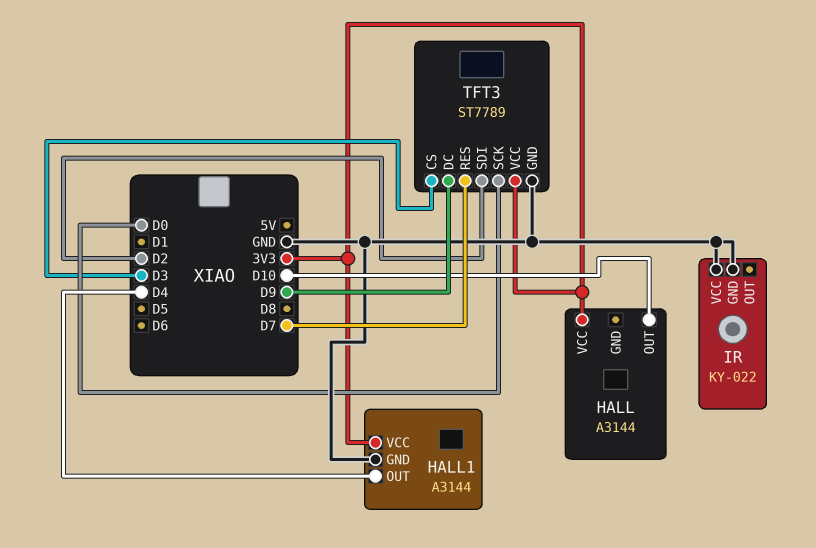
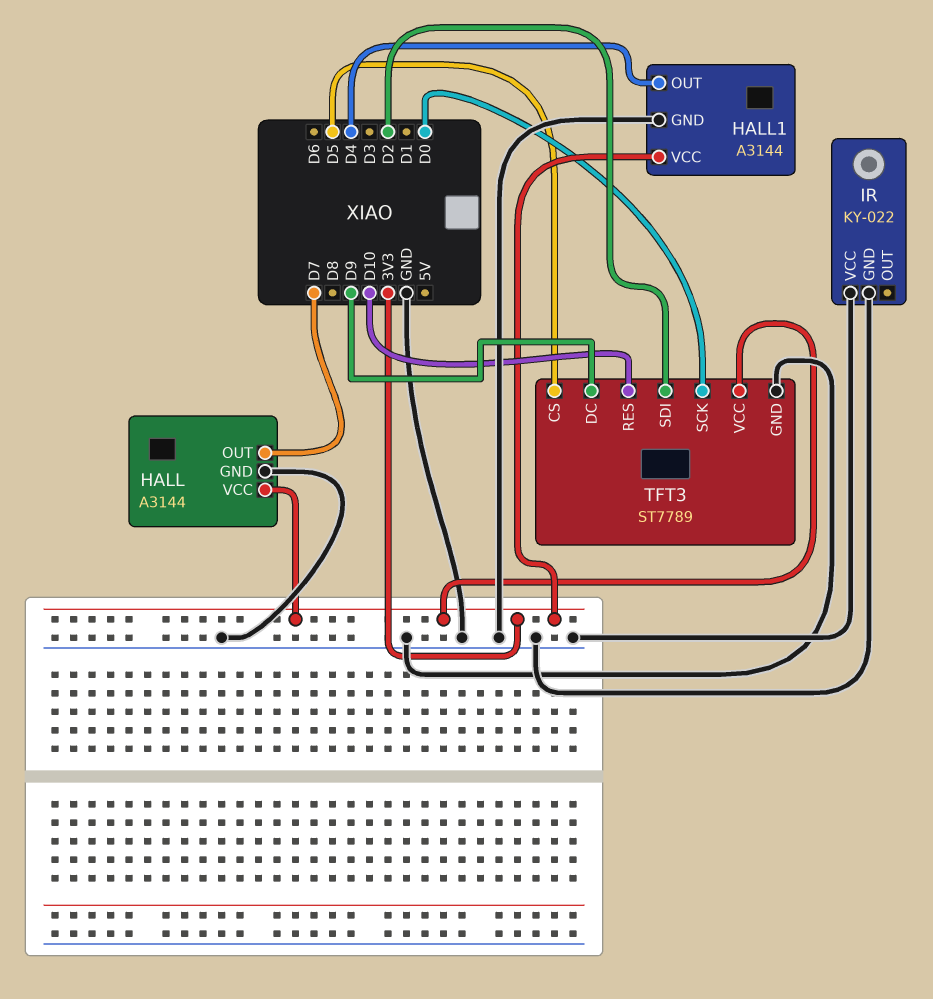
HALL pin GND: none -> GND
HALL pin OUT: D10 -> D7
TFT3 pin CS: D3 -> D5
TFT3 pin RES: D7 -> D10

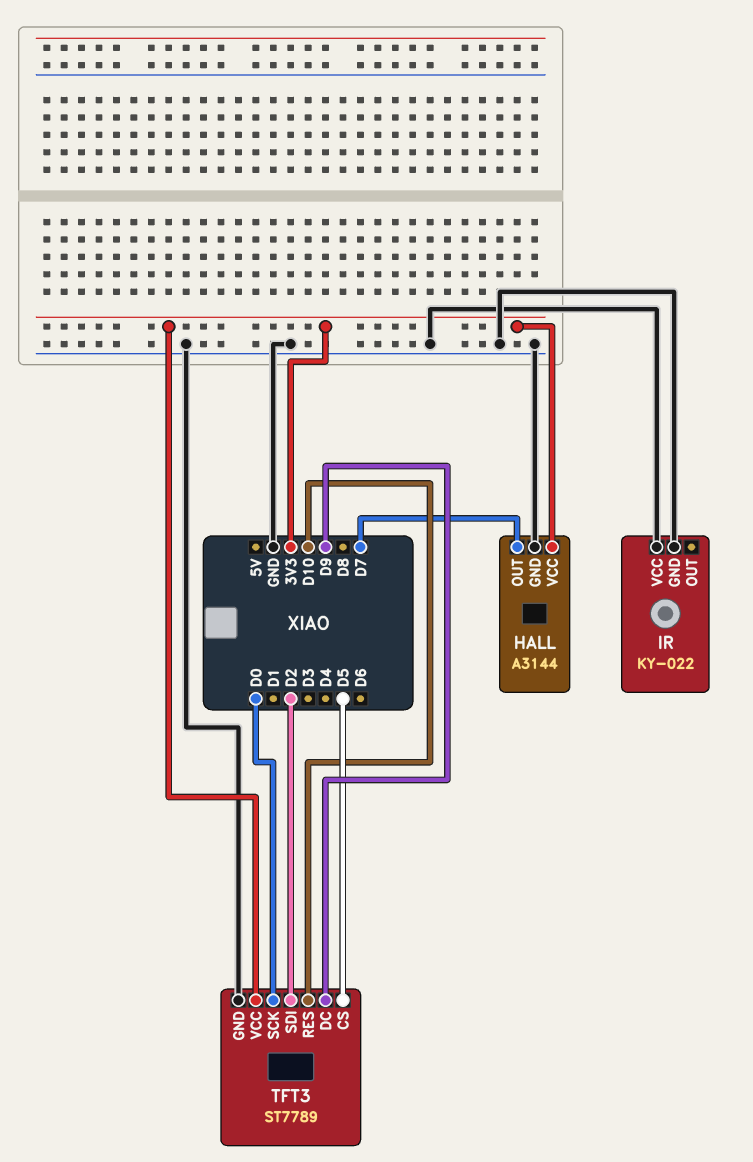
HALL1: A3144 -> none
HALL1 pin GND: GND -> none
HALL1 pin OUT: D4 -> none
HALL1 pin VCC: 3V3 -> none

